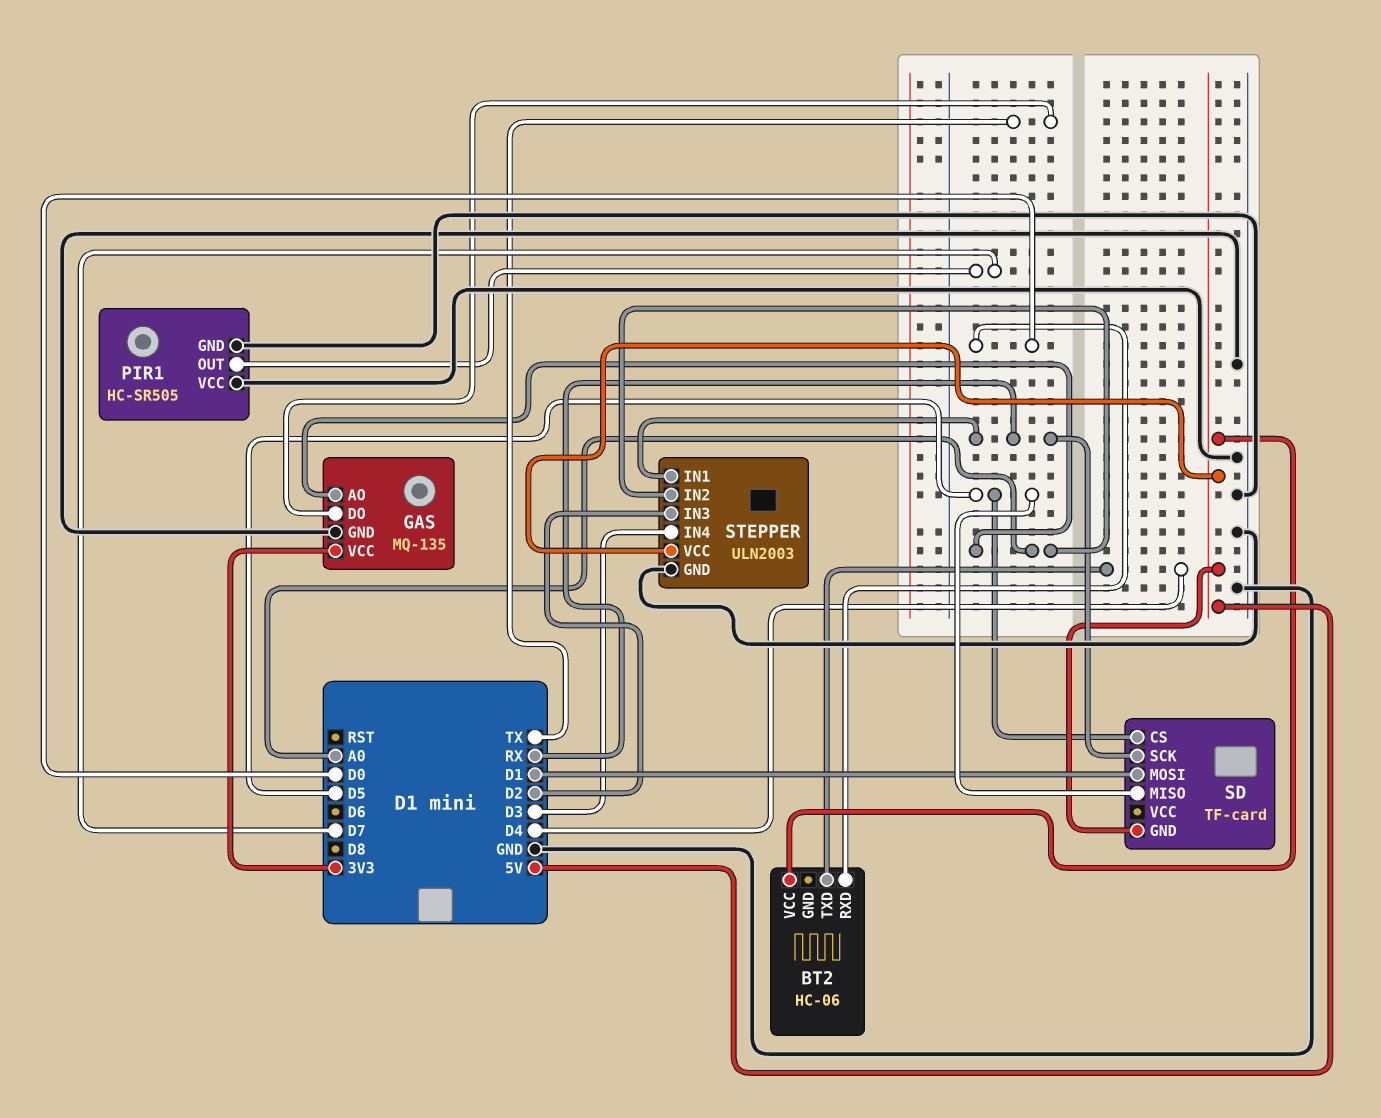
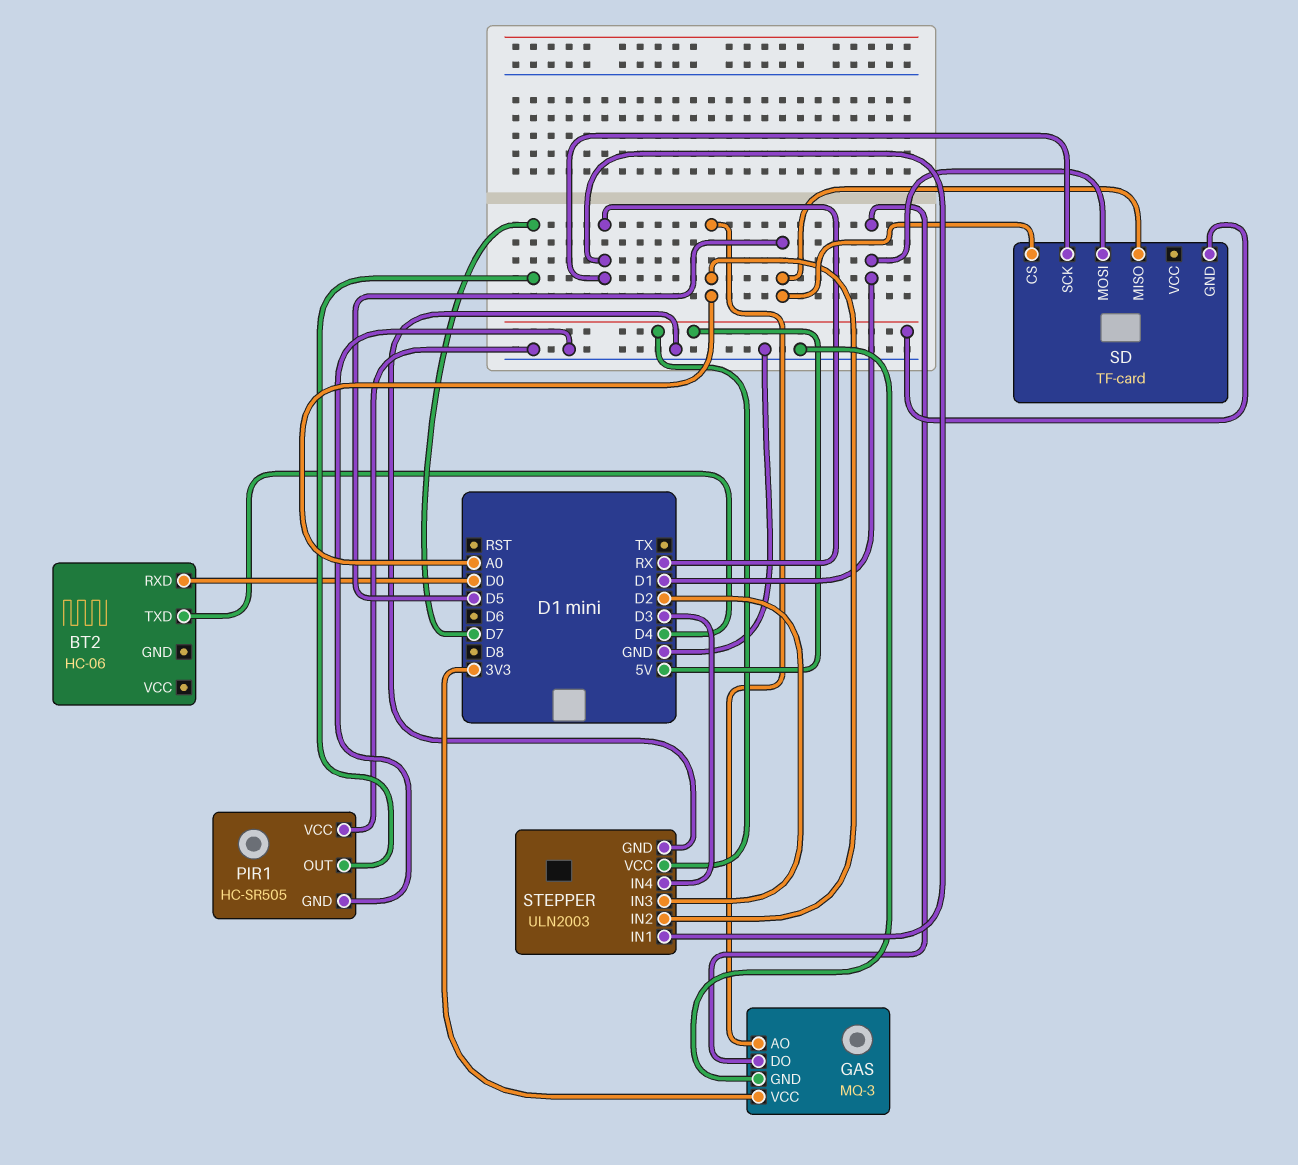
BT2 pin VCC: 5V -> none
GAS: MQ-135 -> MQ-3
GAS pin DO: TX -> D1

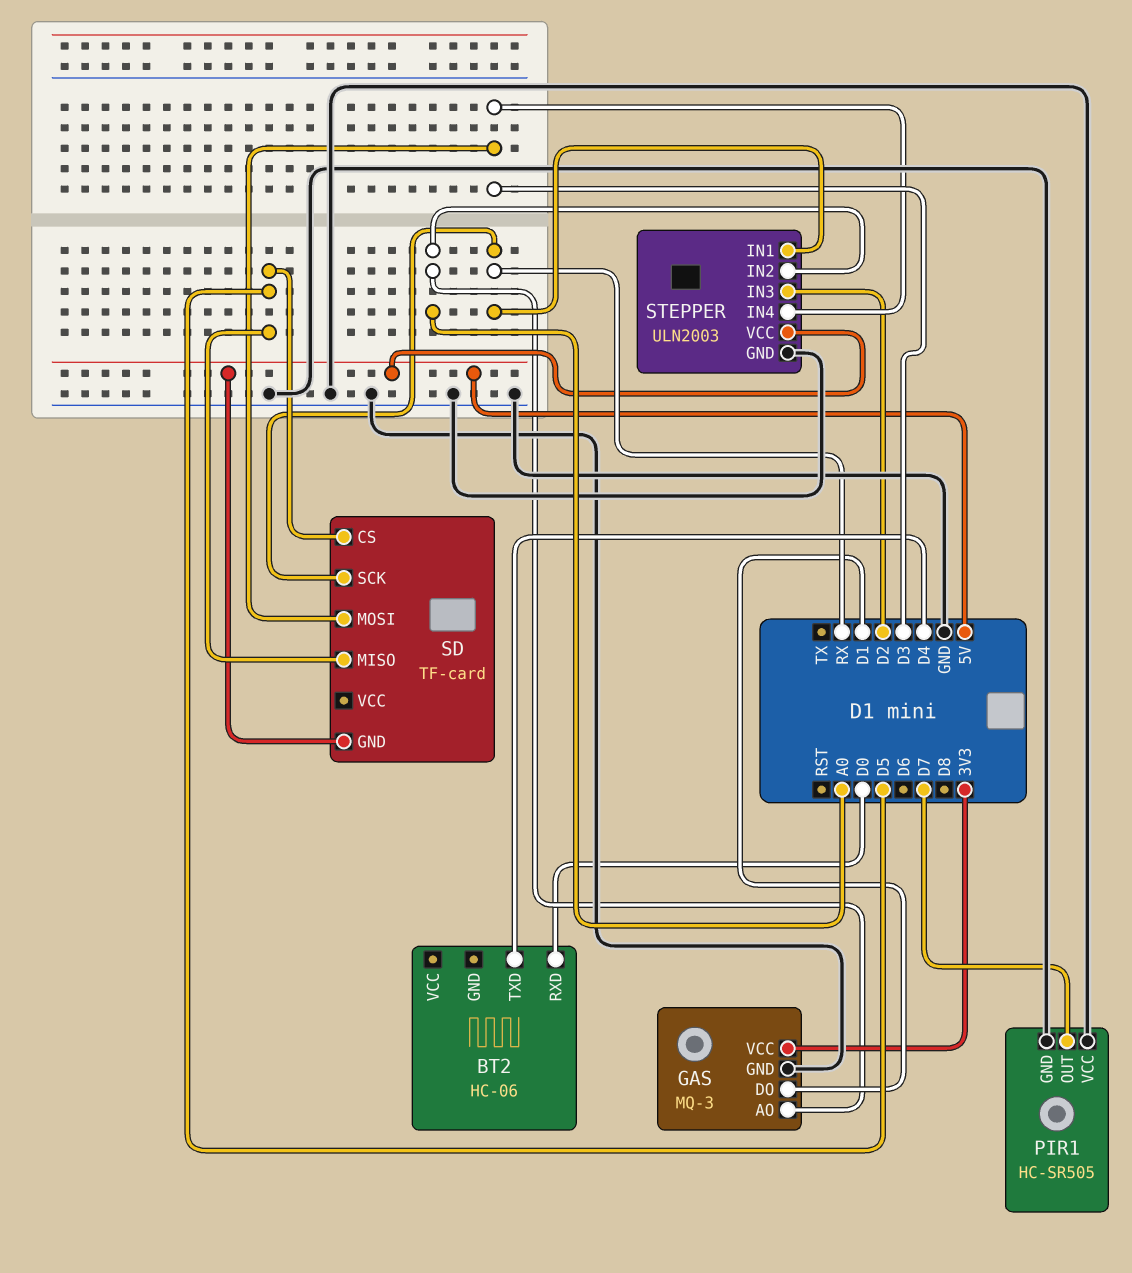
SD pin MOSI: D1 -> D3

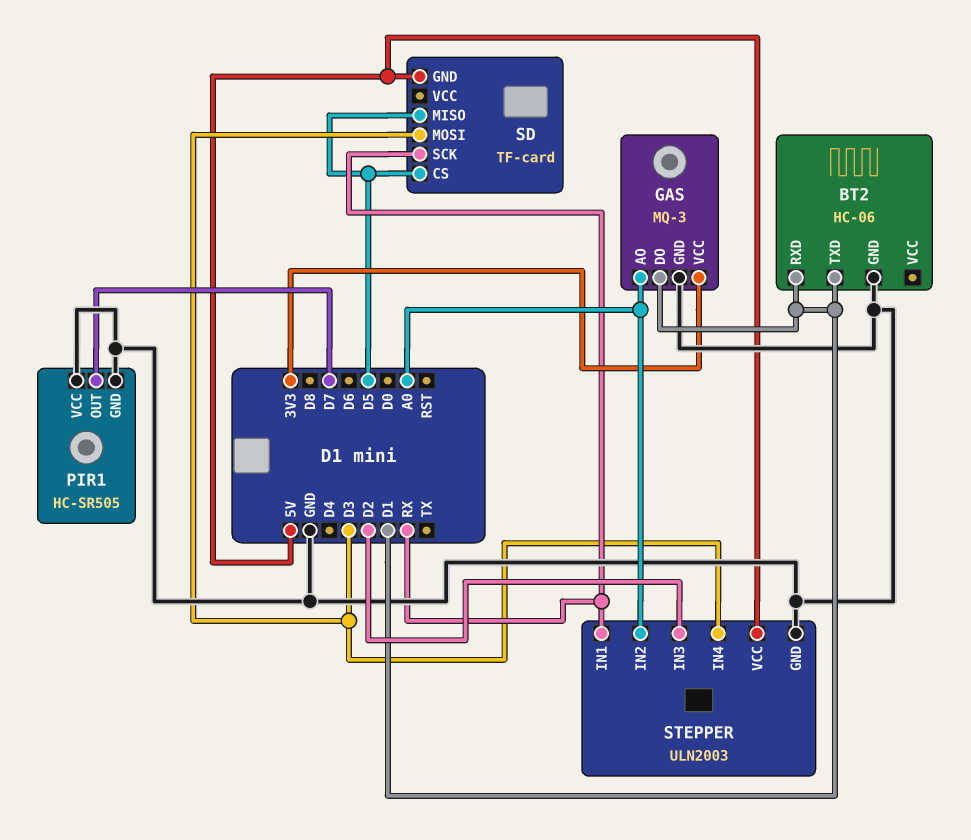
BT2 pin GND: none -> GND
BT2 pin RXD: D0 -> D1
BT2 pin TXD: D4 -> D1

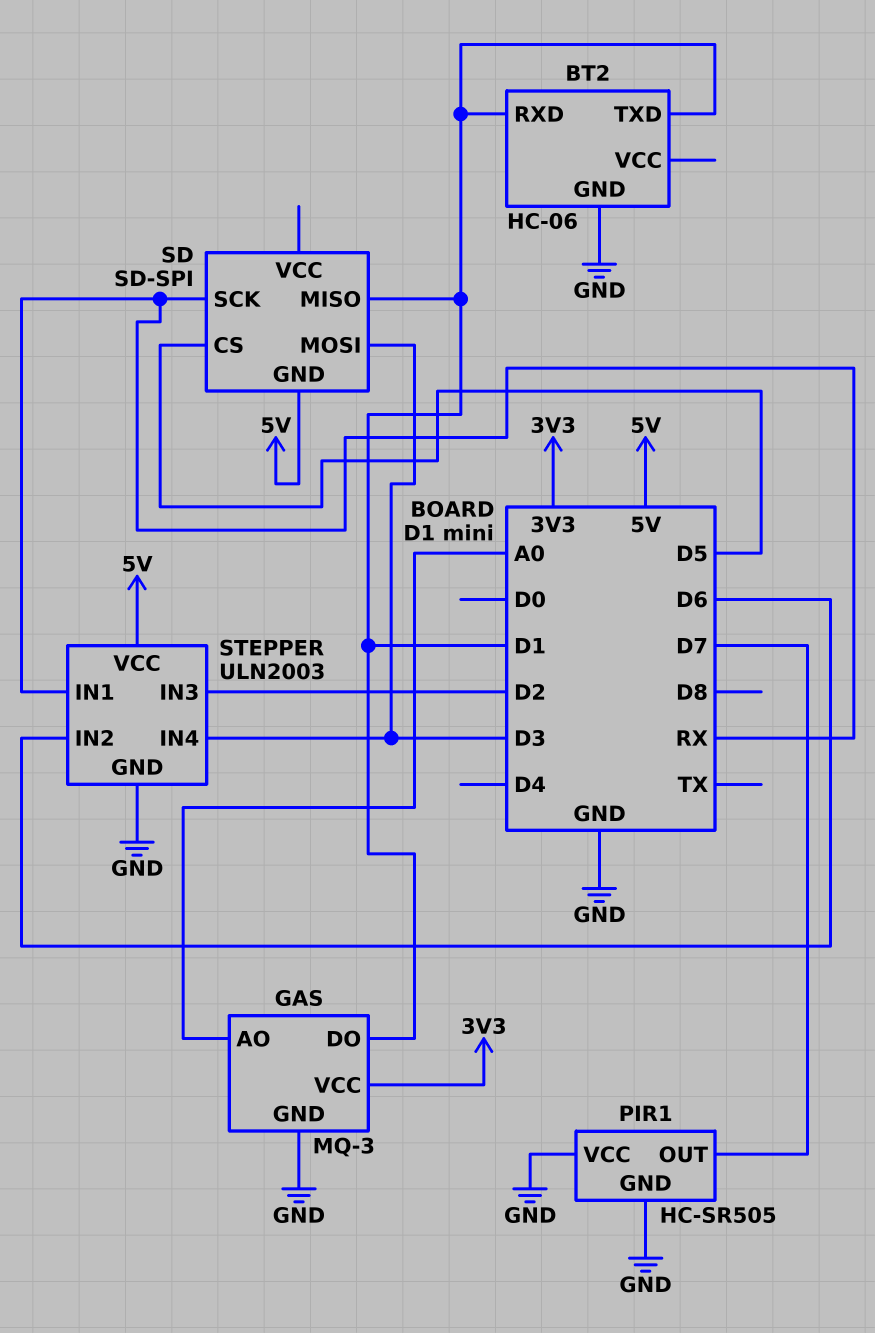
SD: TF-card -> SD-SPI
SD pin MISO: D5 -> D1
STEPPER pin IN2: A0 -> D6

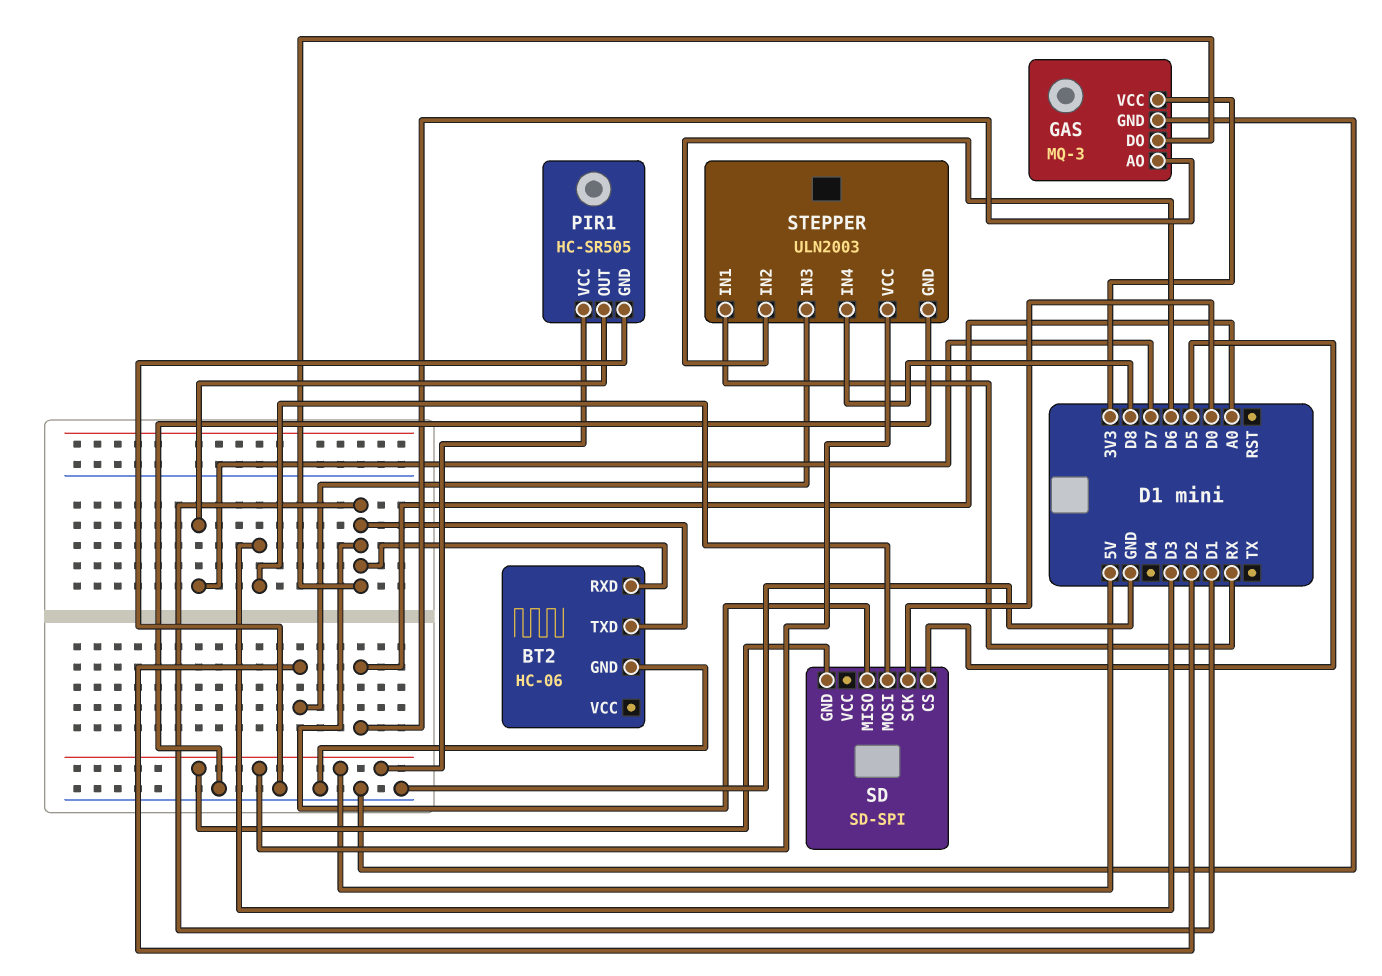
PIR1 pin VCC: GND -> 5V
SD pin SCK: RX -> D0
STEPPER pin IN4: D3 -> D8

